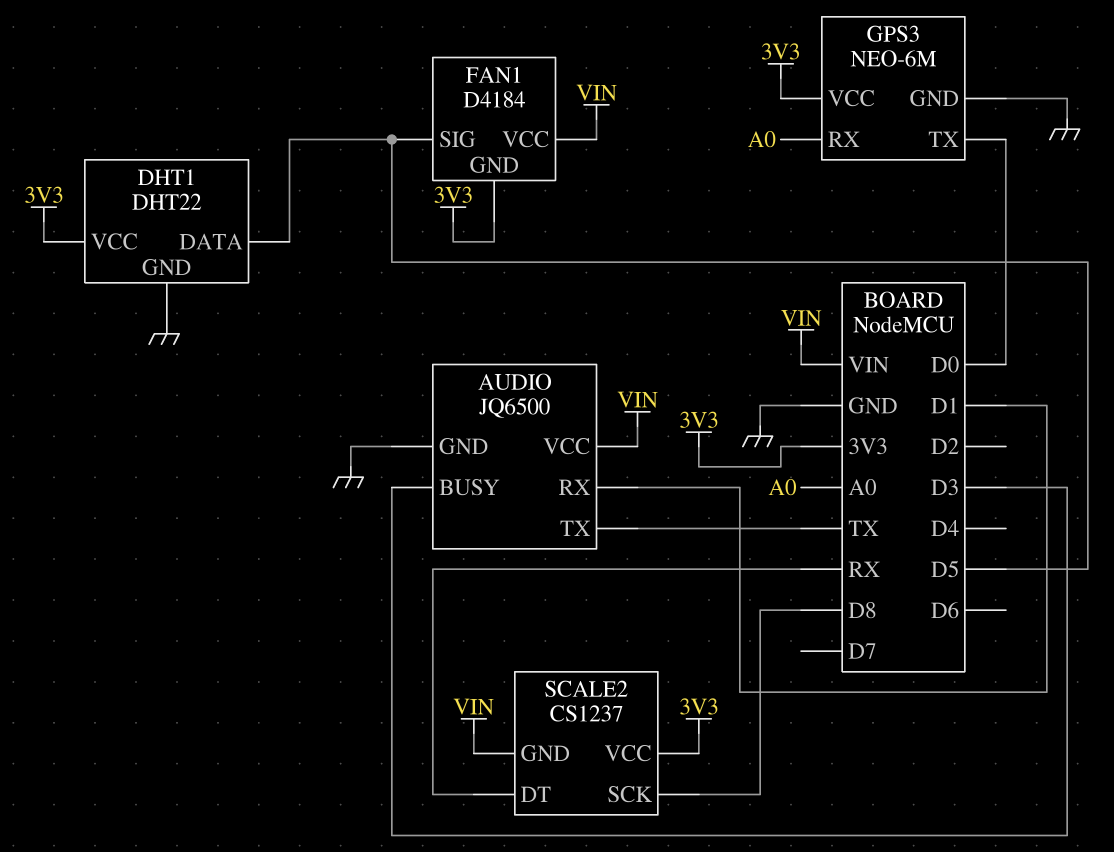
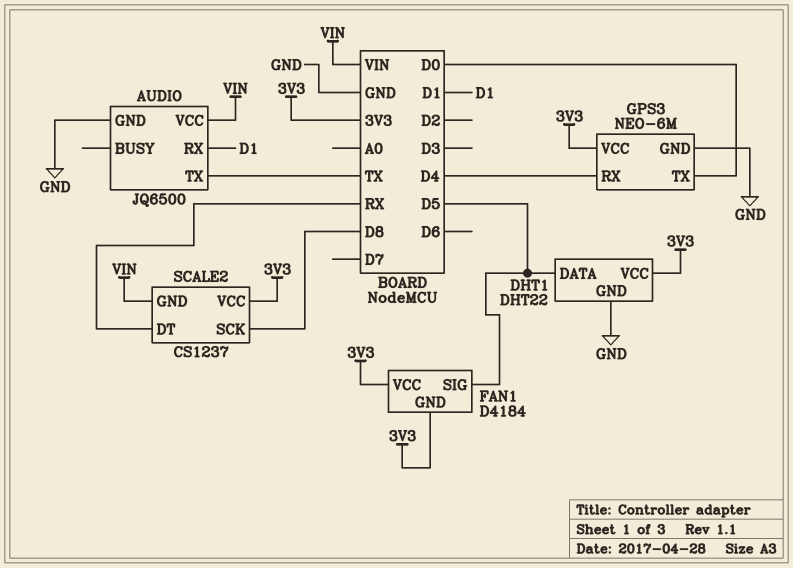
AUDIO pin BUSY: D3 -> none
FAN1 pin VCC: VIN -> 3V3
GPS3 pin RX: A0 -> D4

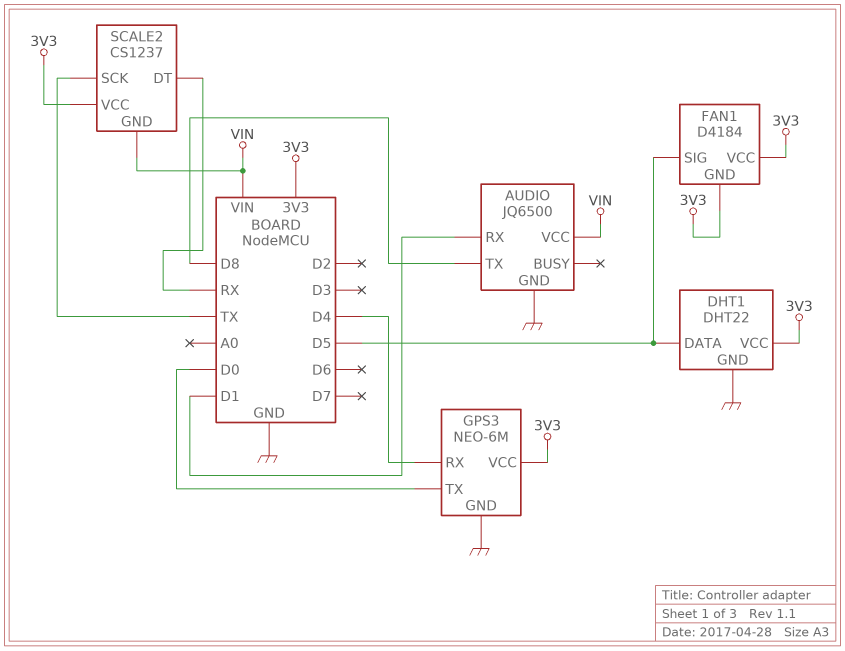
AUDIO pin TX: TX -> D8
SCALE2 pin SCK: D8 -> TX

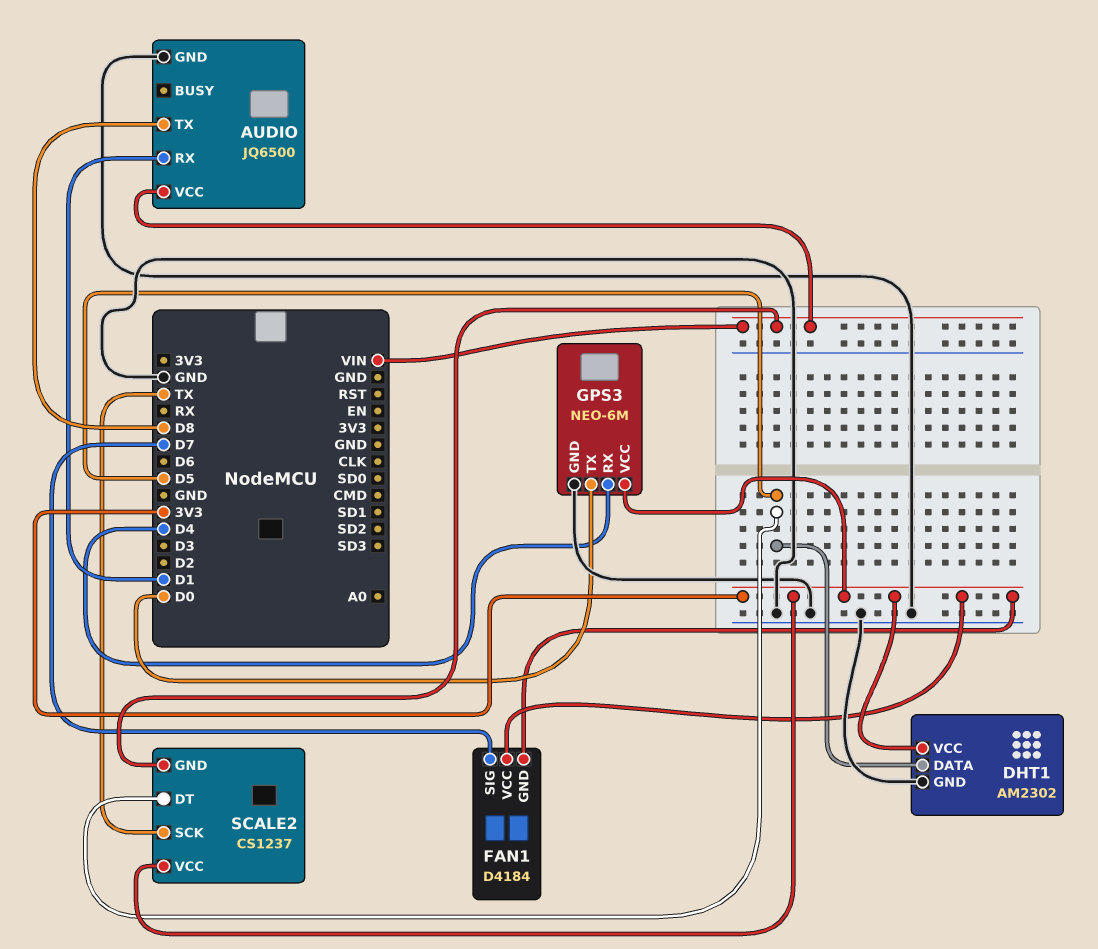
DHT1: DHT22 -> AM2302
FAN1 pin SIG: D5 -> D7
SCALE2 pin DT: RX -> D5

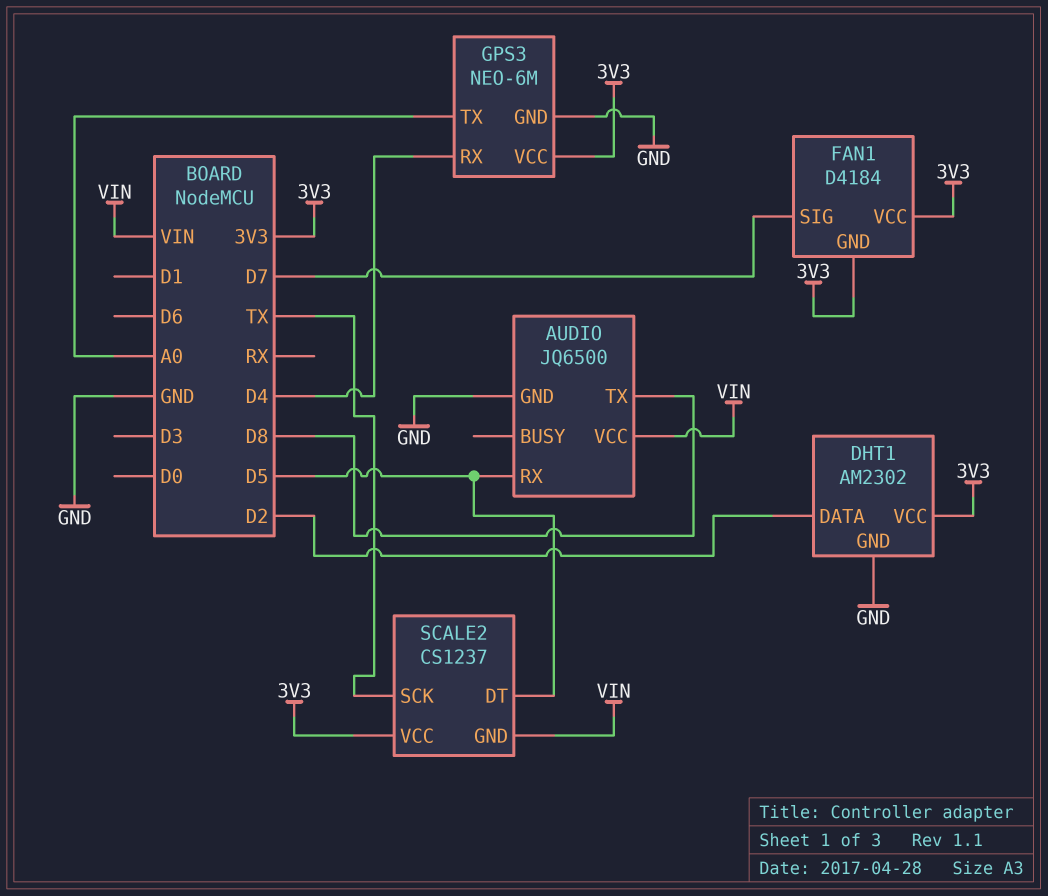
AUDIO pin RX: D1 -> D5
DHT1 pin DATA: D5 -> D2
GPS3 pin TX: D0 -> A0

